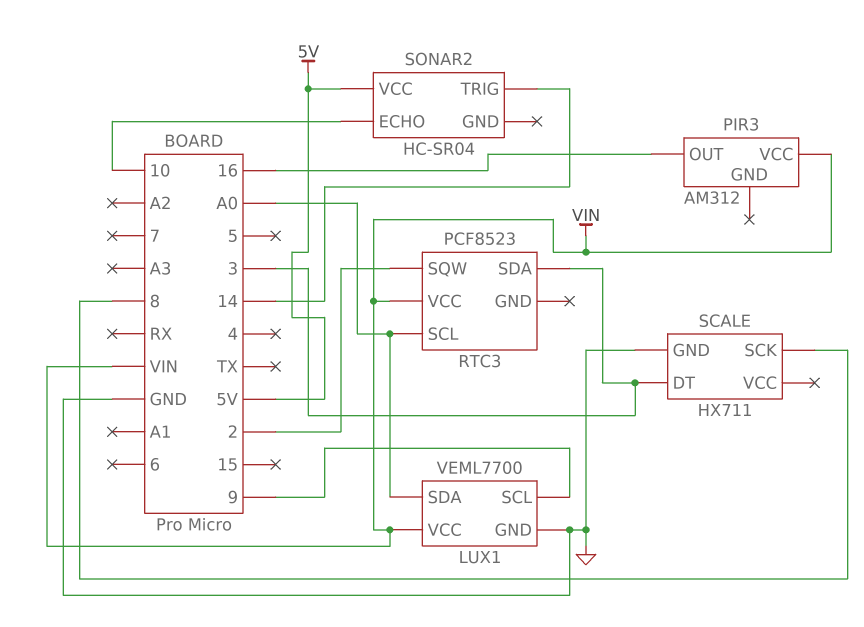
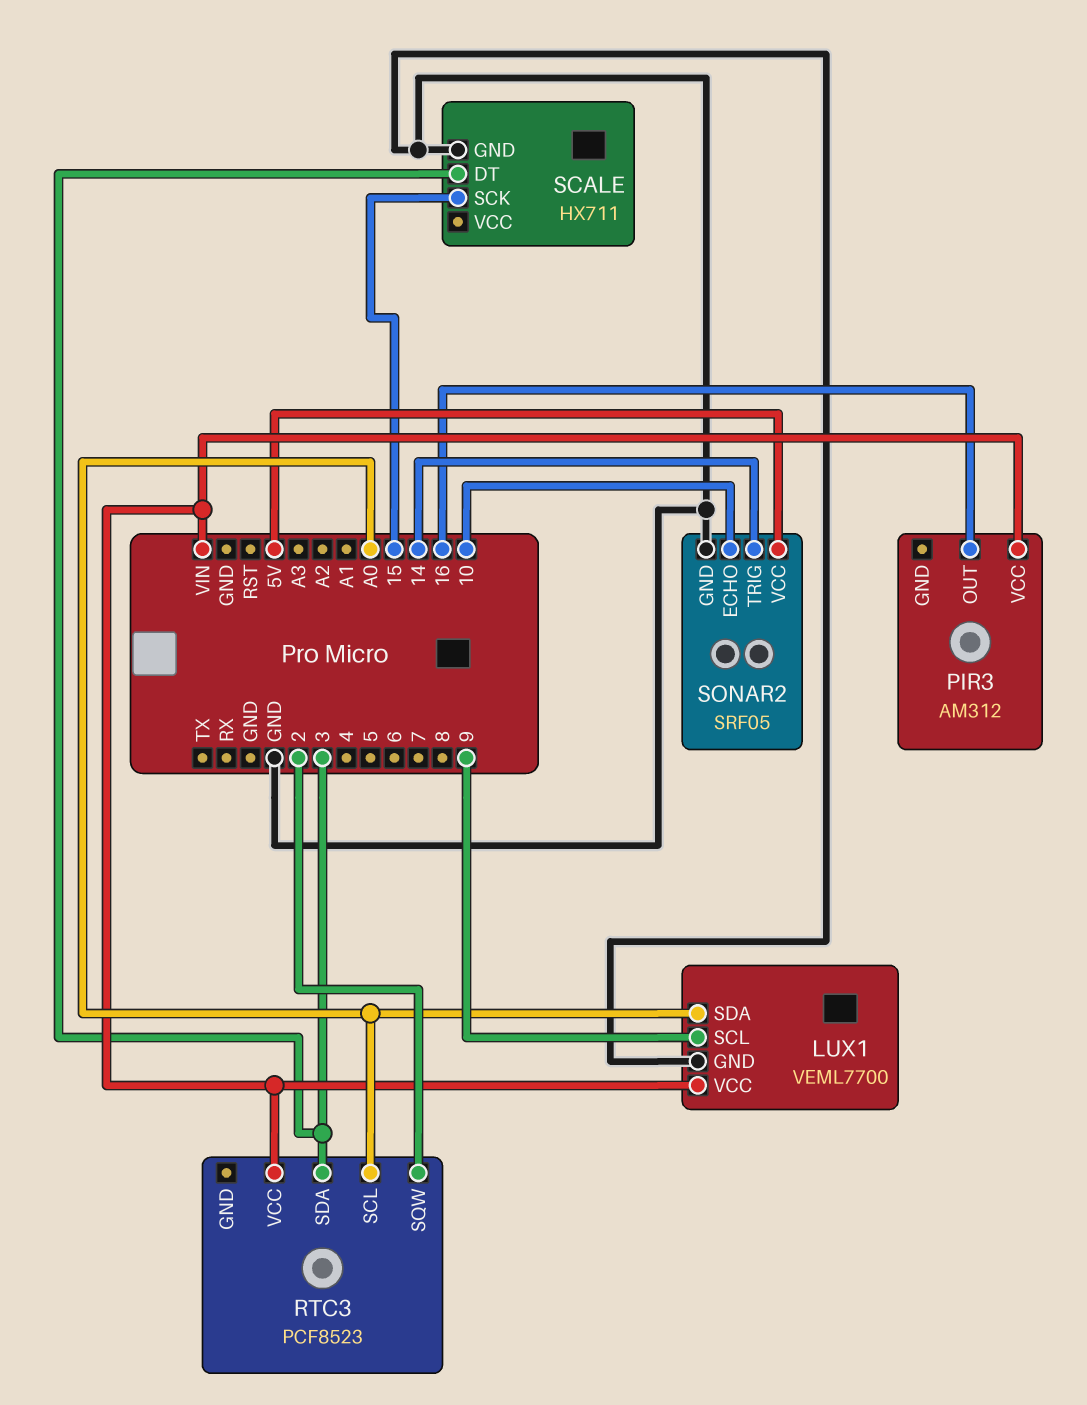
SCALE pin SCK: 8 -> 15
SONAR2: HC-SR04 -> SRF05
SONAR2 pin GND: none -> GND

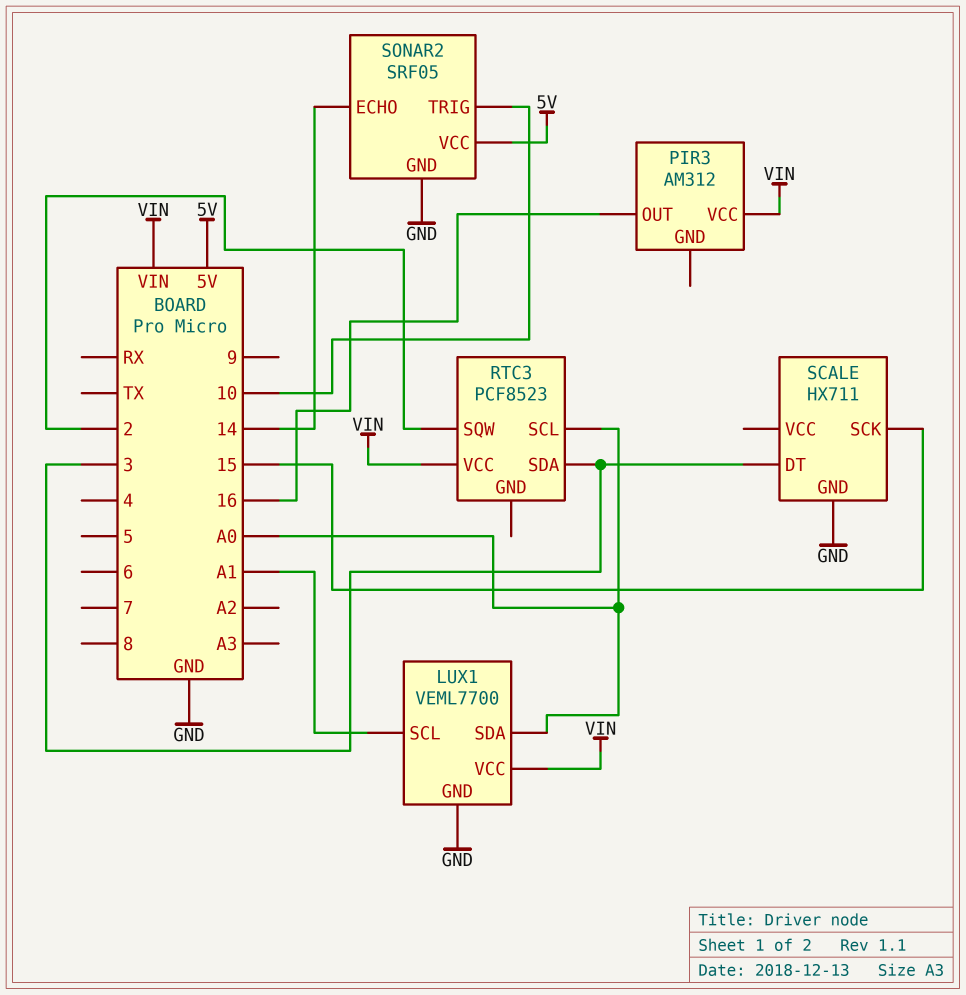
LUX1 pin SCL: 9 -> A1
SONAR2 pin ECHO: 10 -> 14
SONAR2 pin TRIG: 14 -> 10

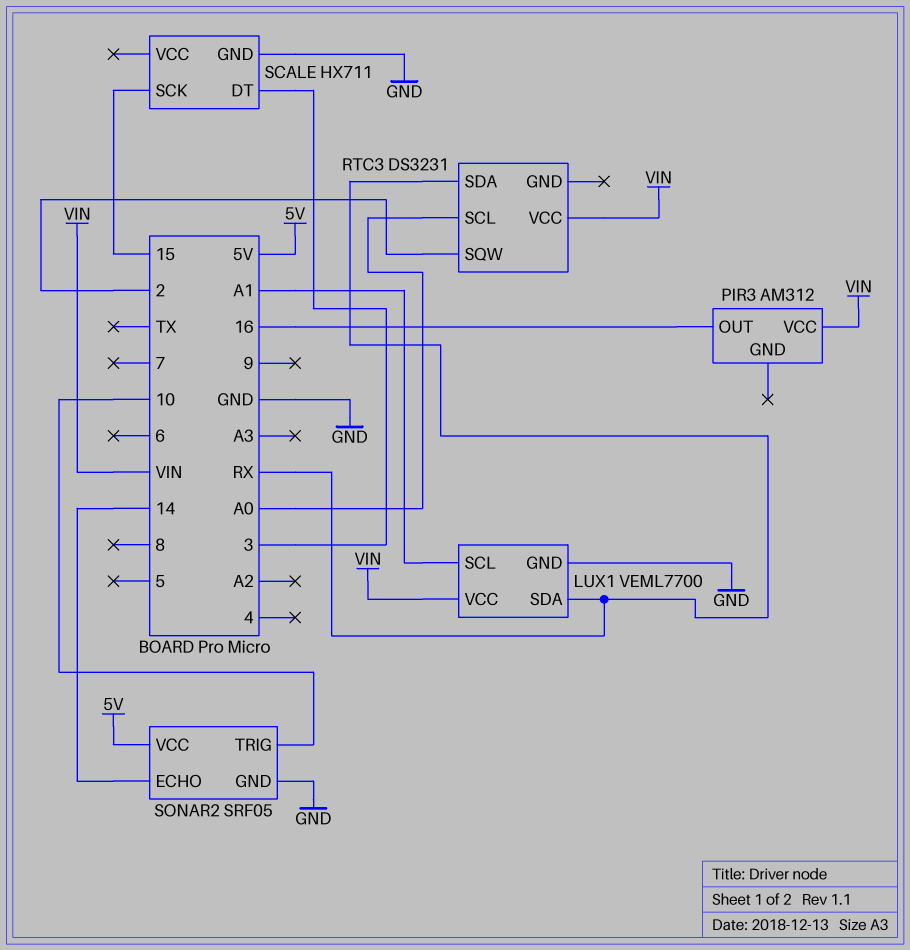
LUX1 pin SDA: A0 -> RX
RTC3: PCF8523 -> DS3231
RTC3 pin SDA: 3 -> RX

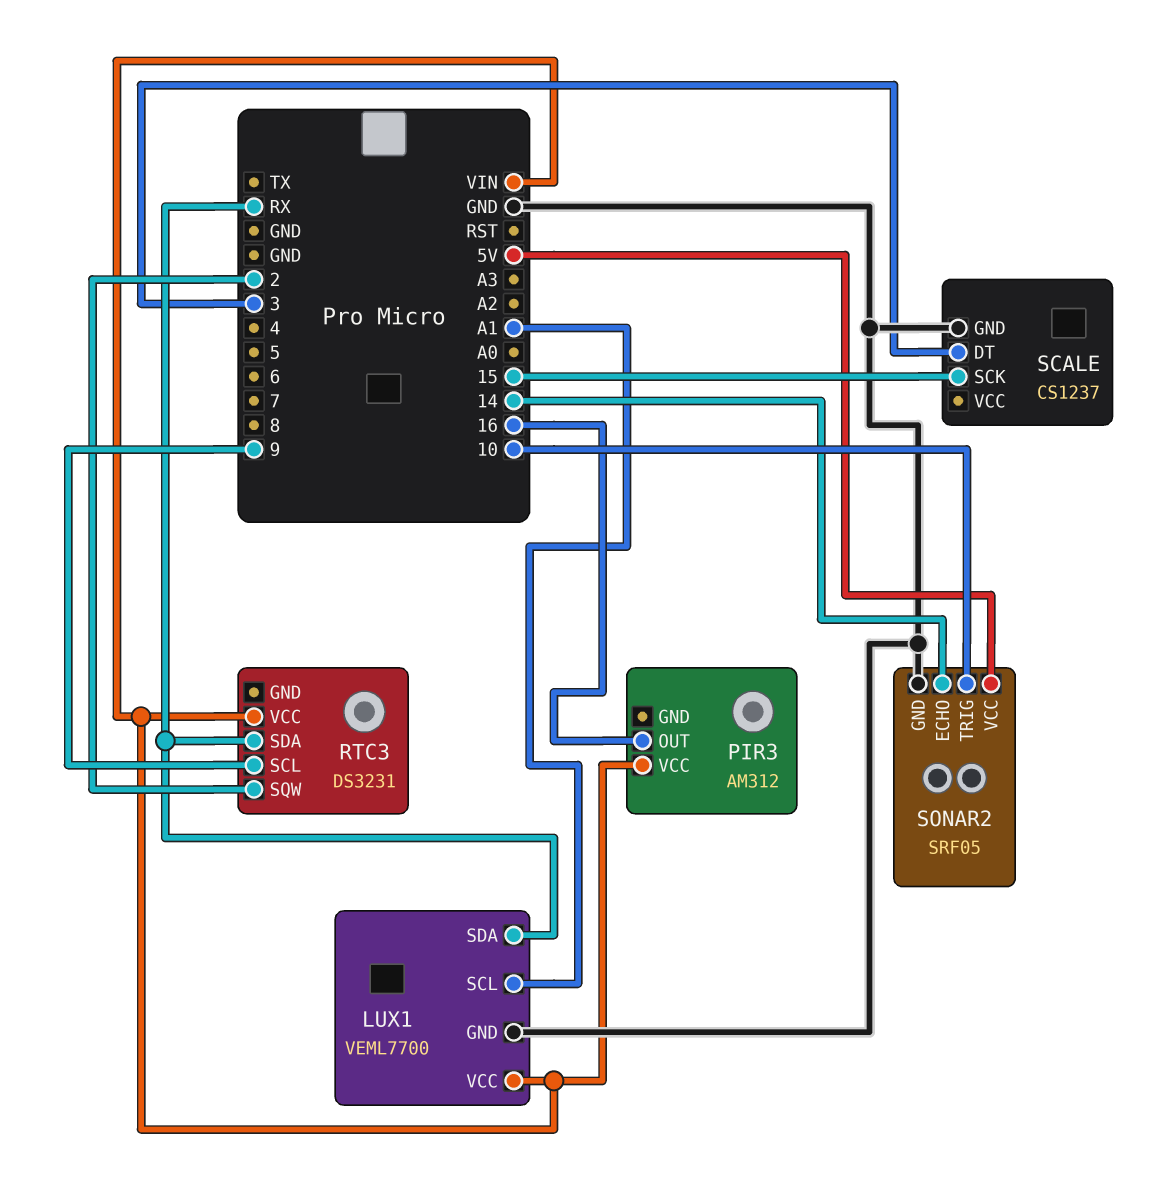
RTC3 pin SCL: A0 -> 9
SCALE: HX711 -> CS1237

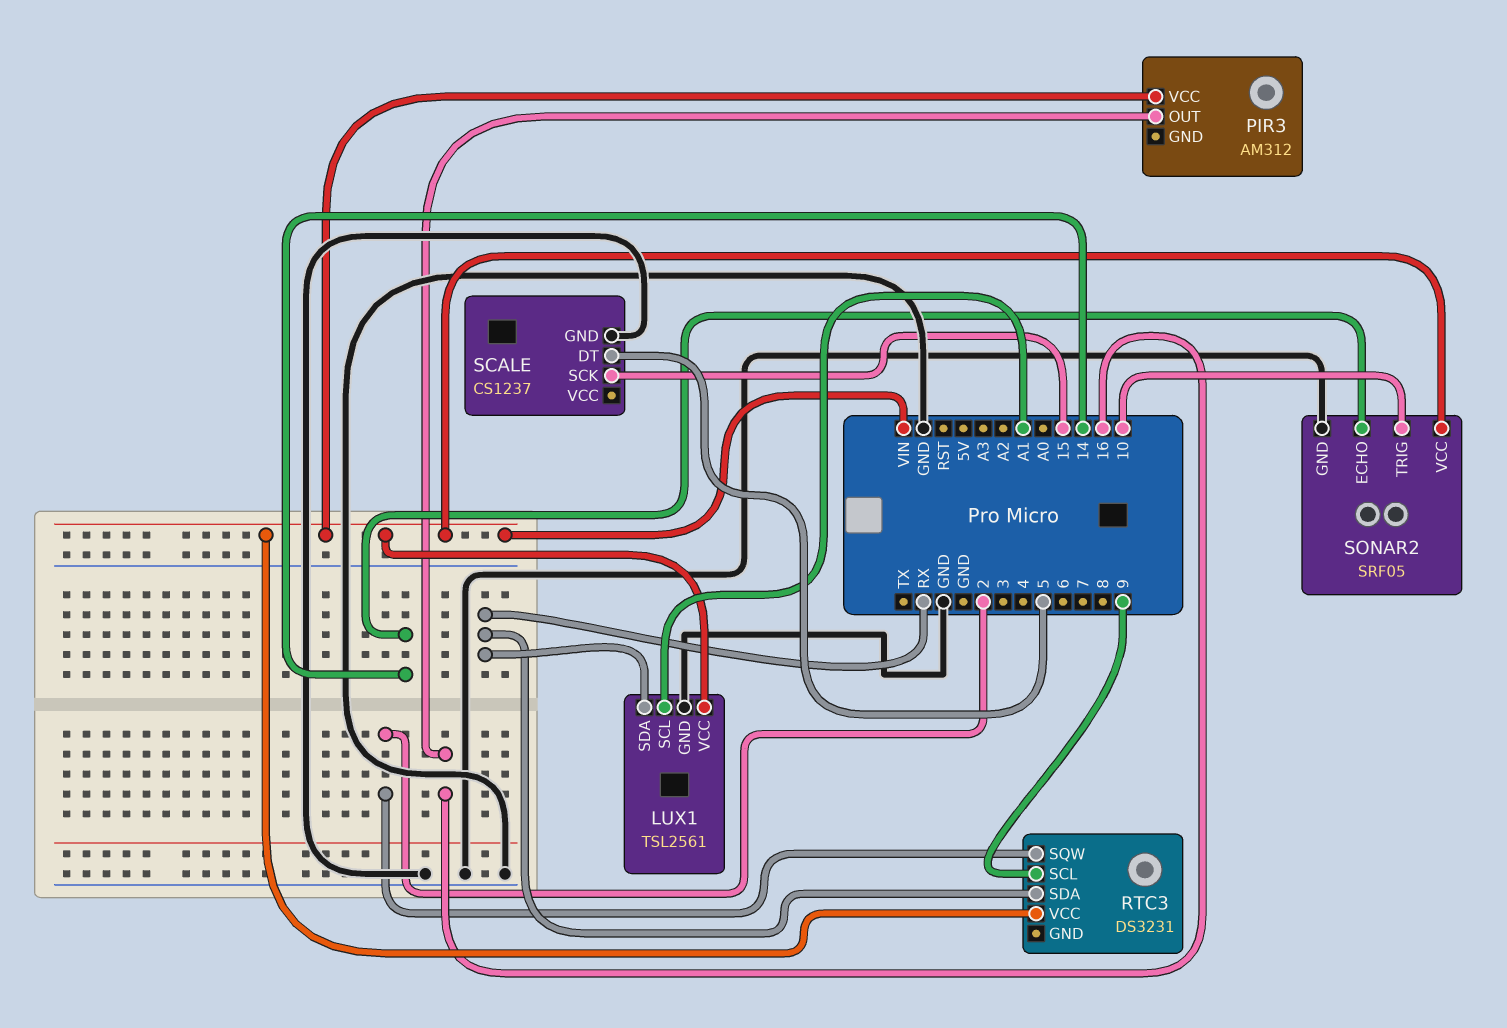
LUX1: VEML7700 -> TSL2561
SCALE pin DT: 3 -> 5
SONAR2 pin VCC: 5V -> VIN

